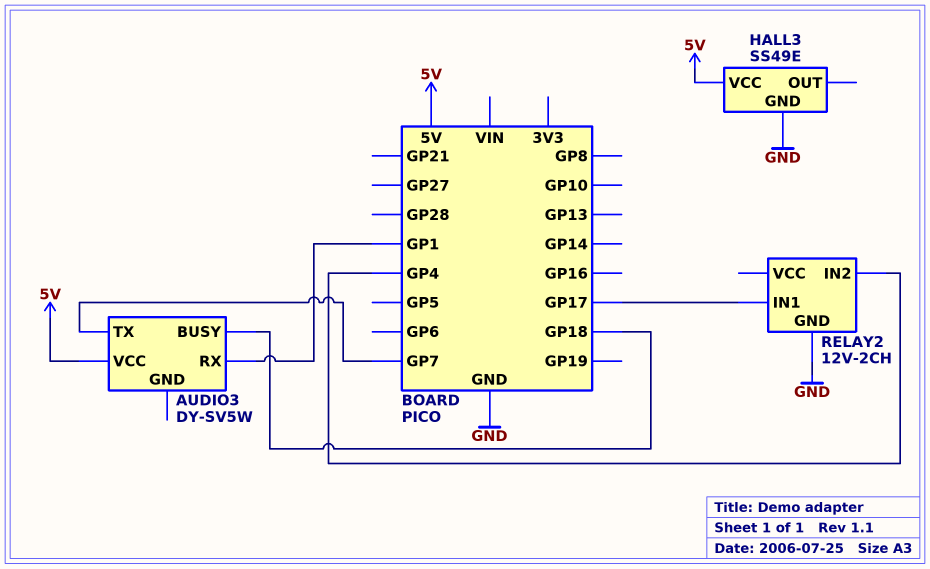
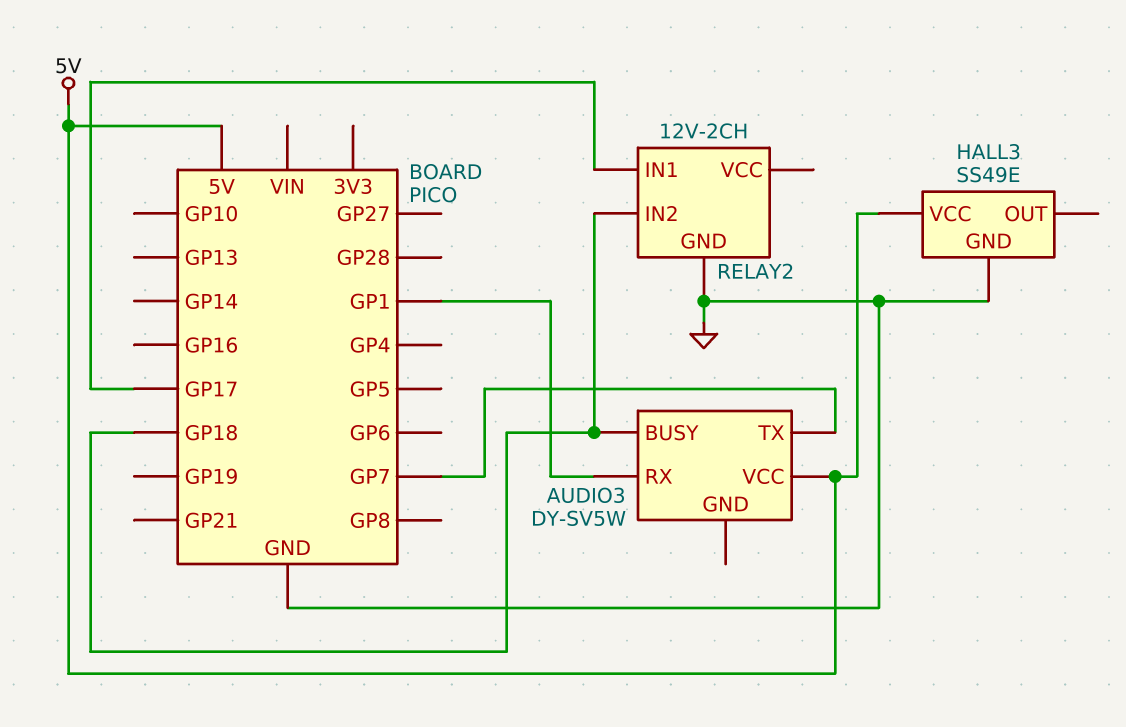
RELAY2 pin IN2: GP4 -> GP18

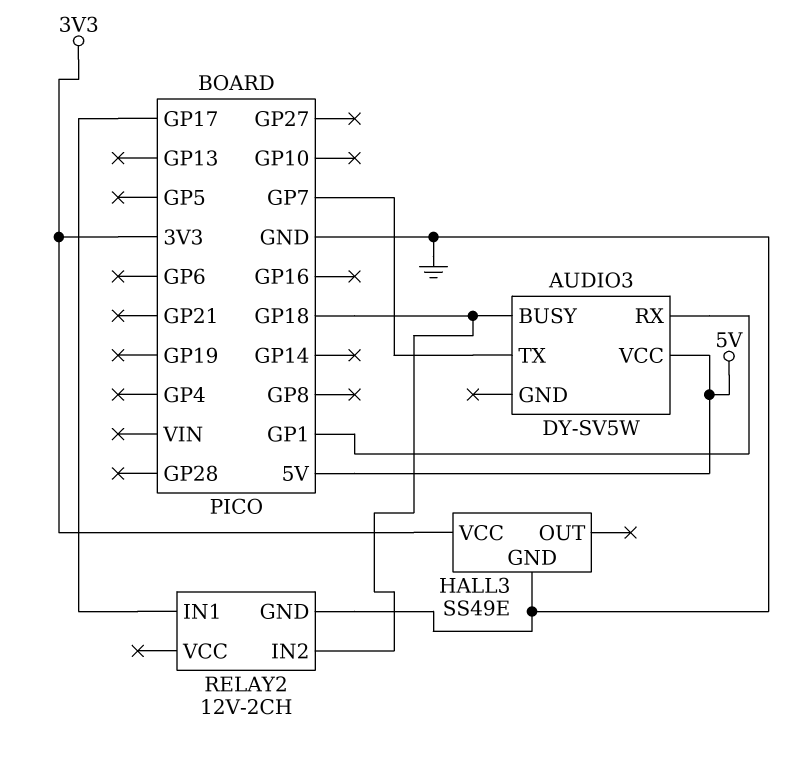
HALL3 pin VCC: 5V -> 3V3

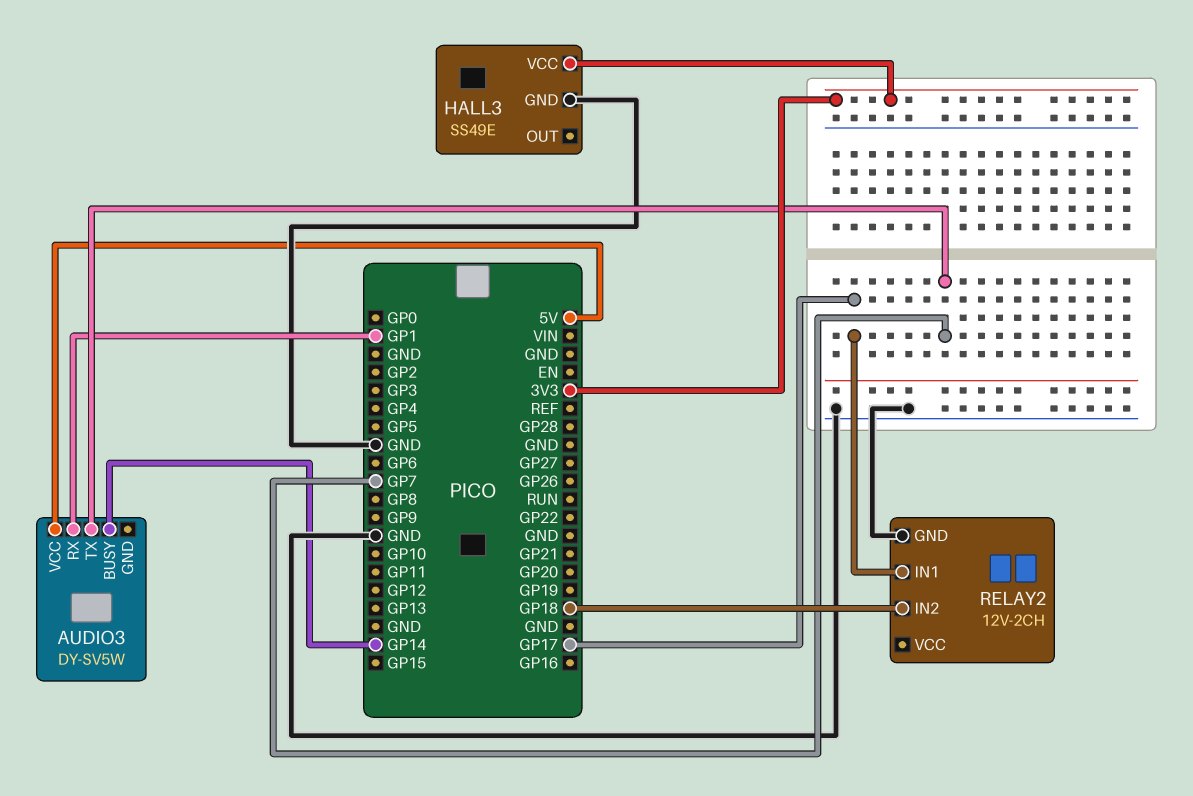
AUDIO3 pin BUSY: GP18 -> GP14

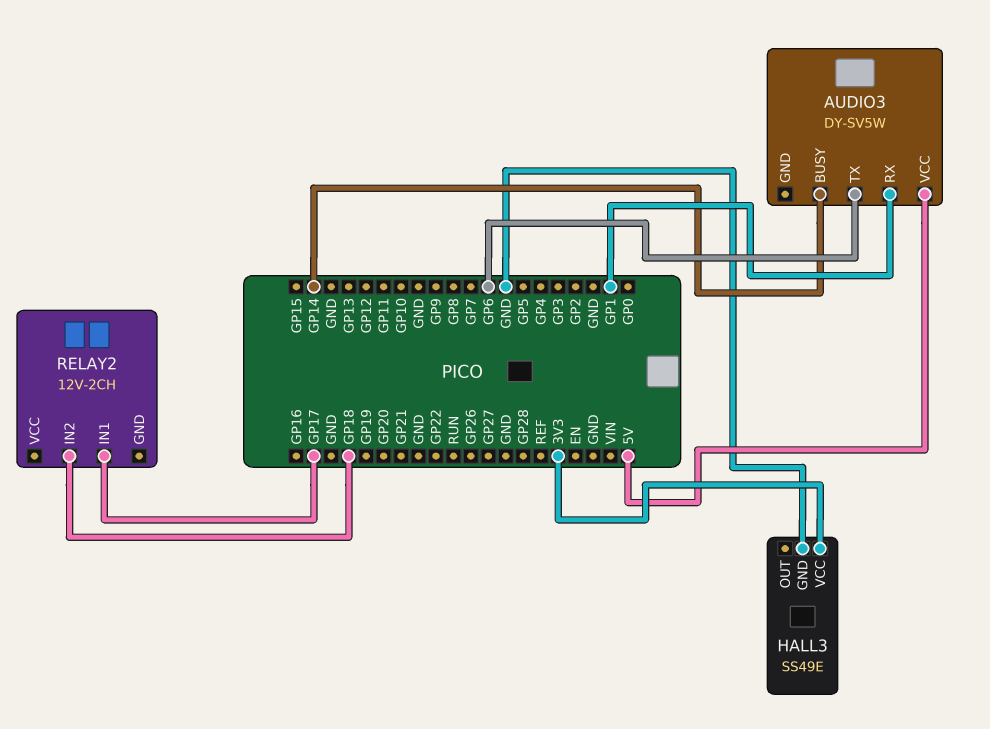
AUDIO3 pin TX: GP7 -> GP6
RELAY2 pin GND: GND -> none

